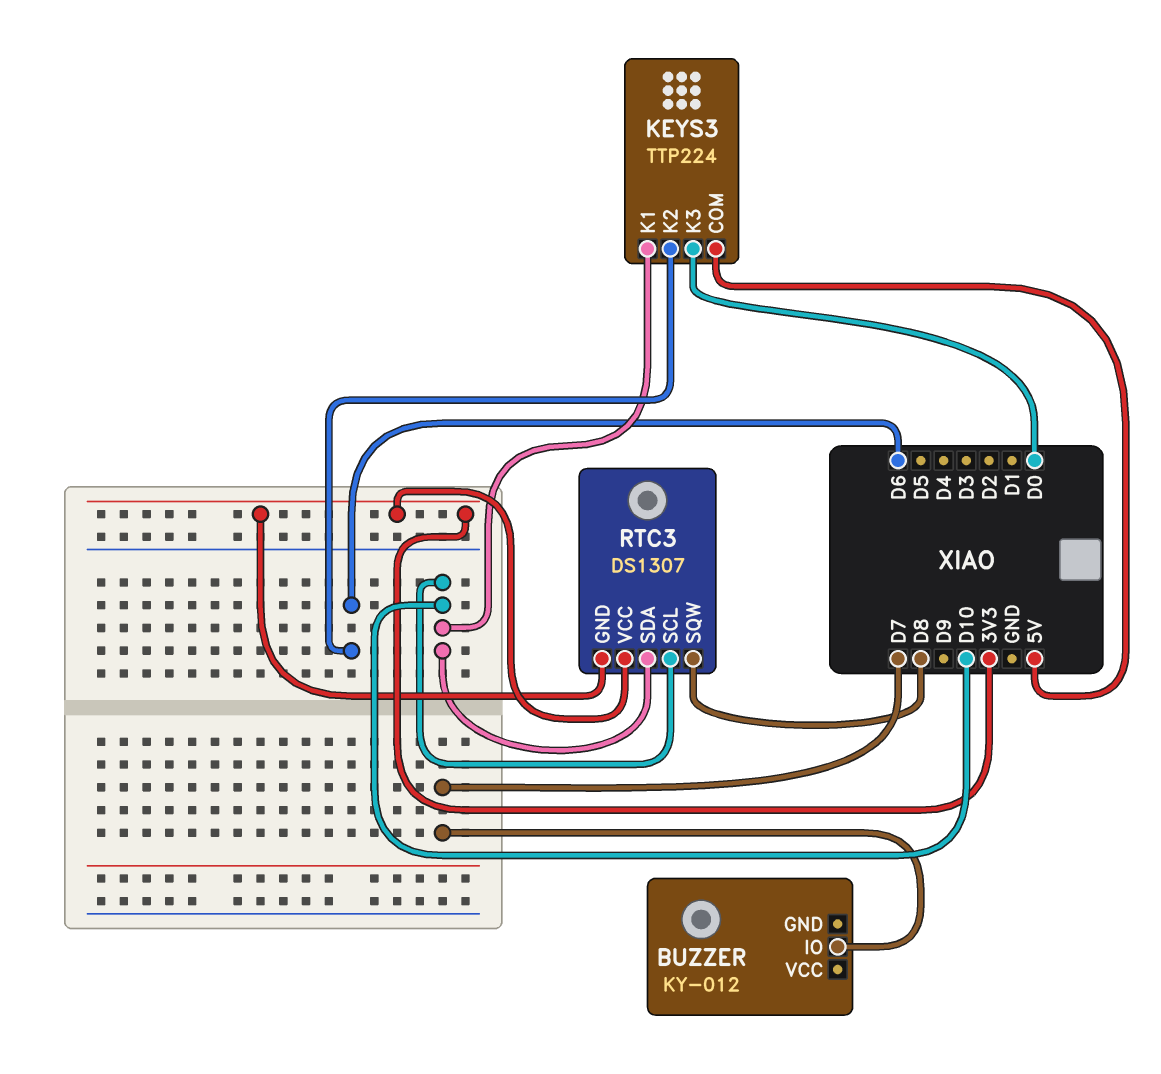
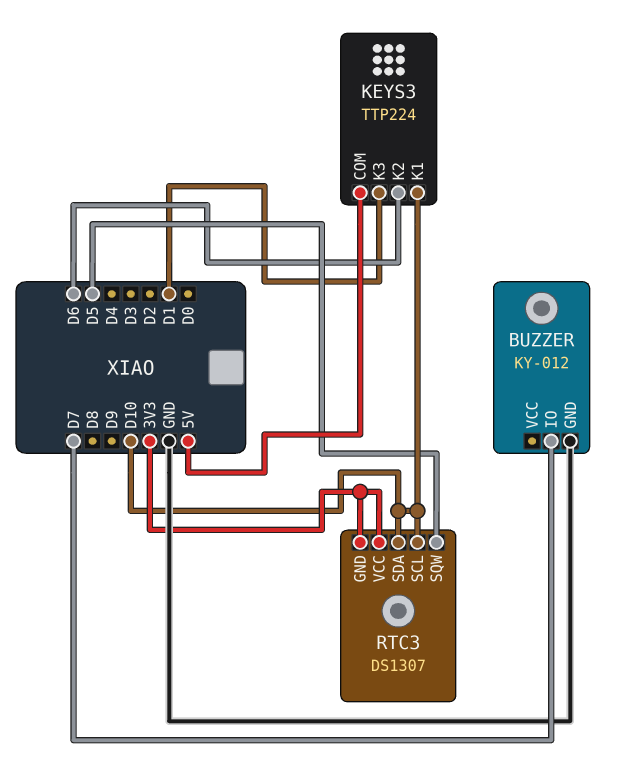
BUZZER pin GND: none -> GND
KEYS3 pin K3: D0 -> D1
RTC3 pin SQW: D8 -> D5

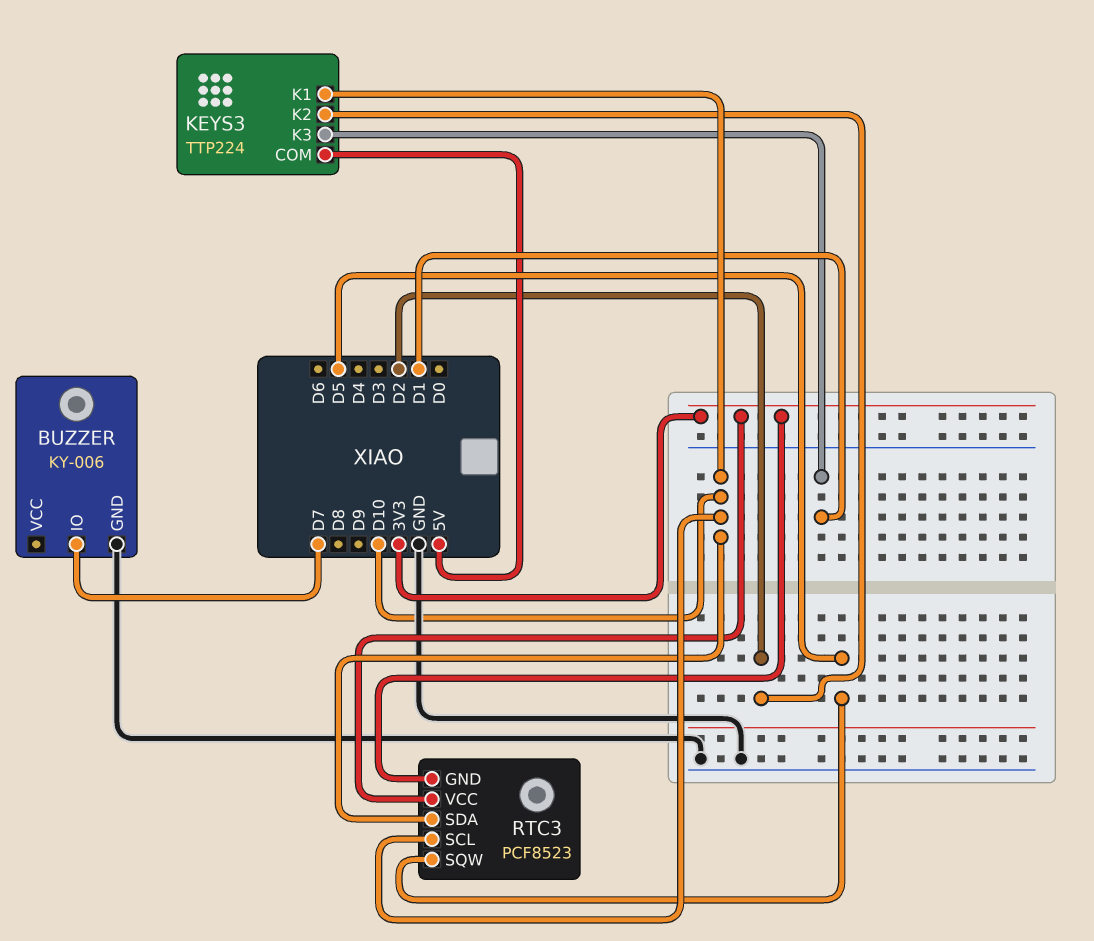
BUZZER: KY-012 -> KY-006
KEYS3 pin K2: D6 -> D2
RTC3: DS1307 -> PCF8523

